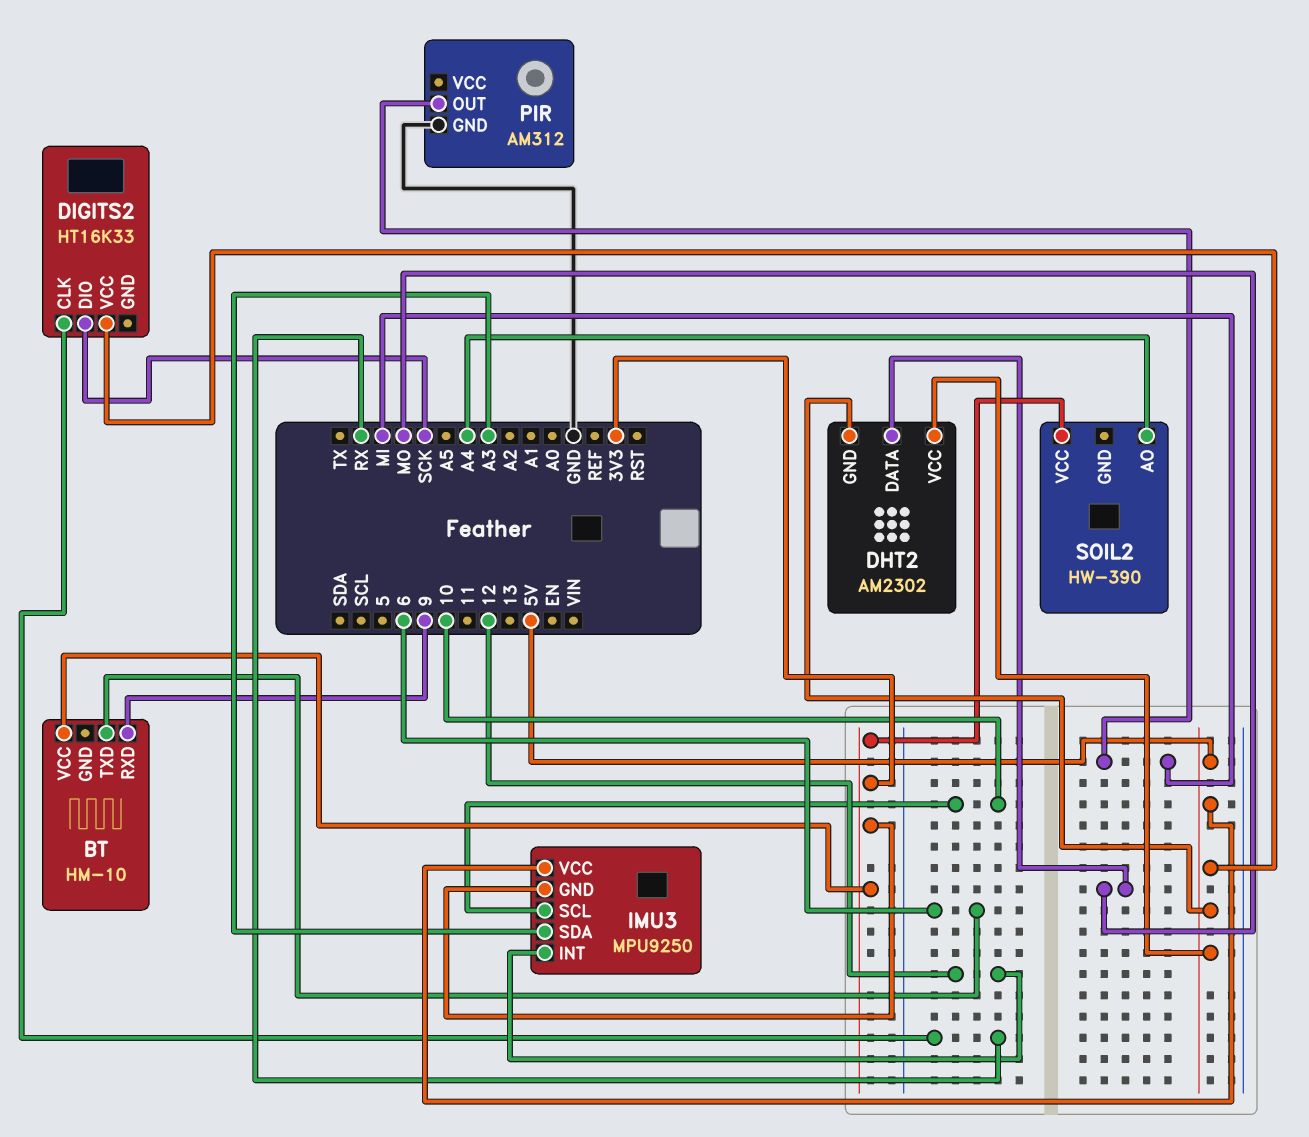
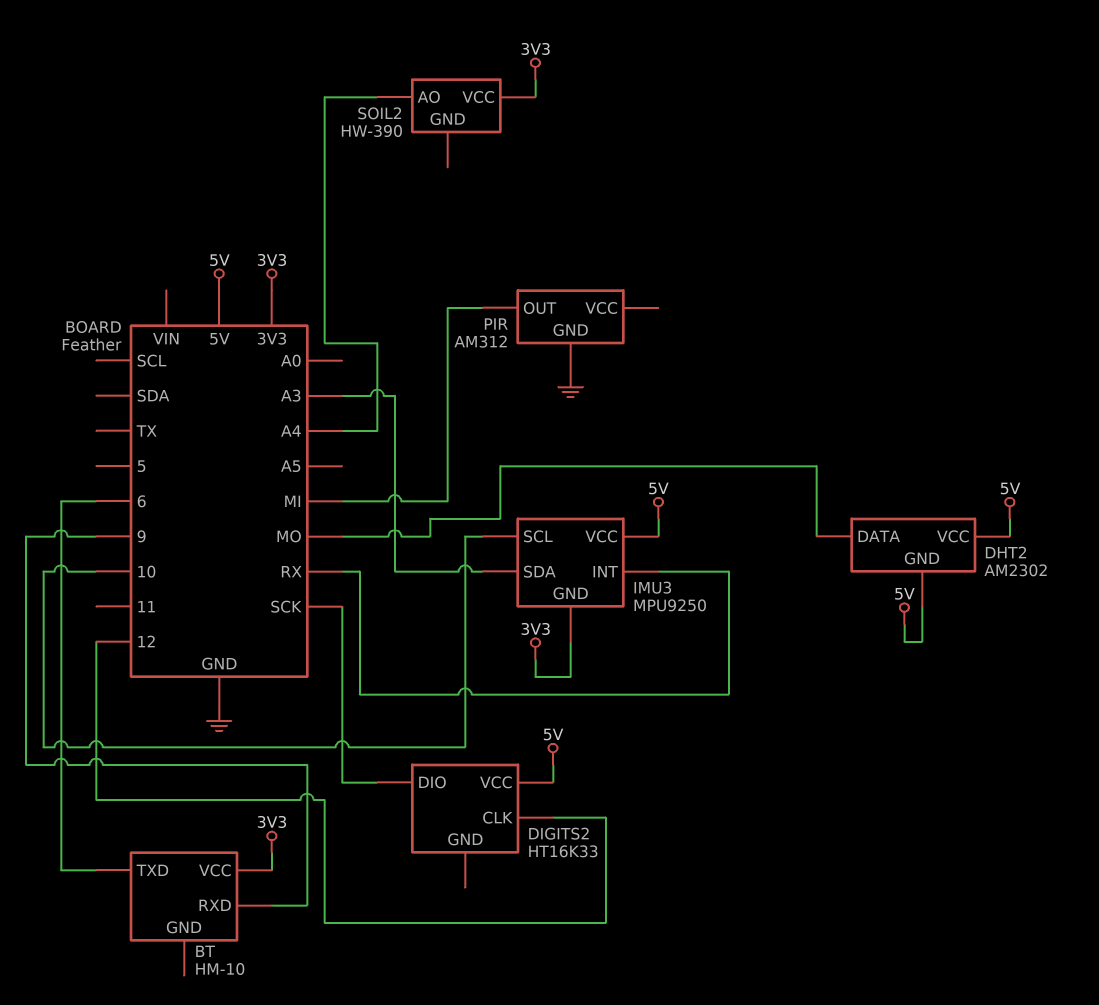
DIGITS2 pin CLK: RX -> 12
IMU3 pin INT: 12 -> RX

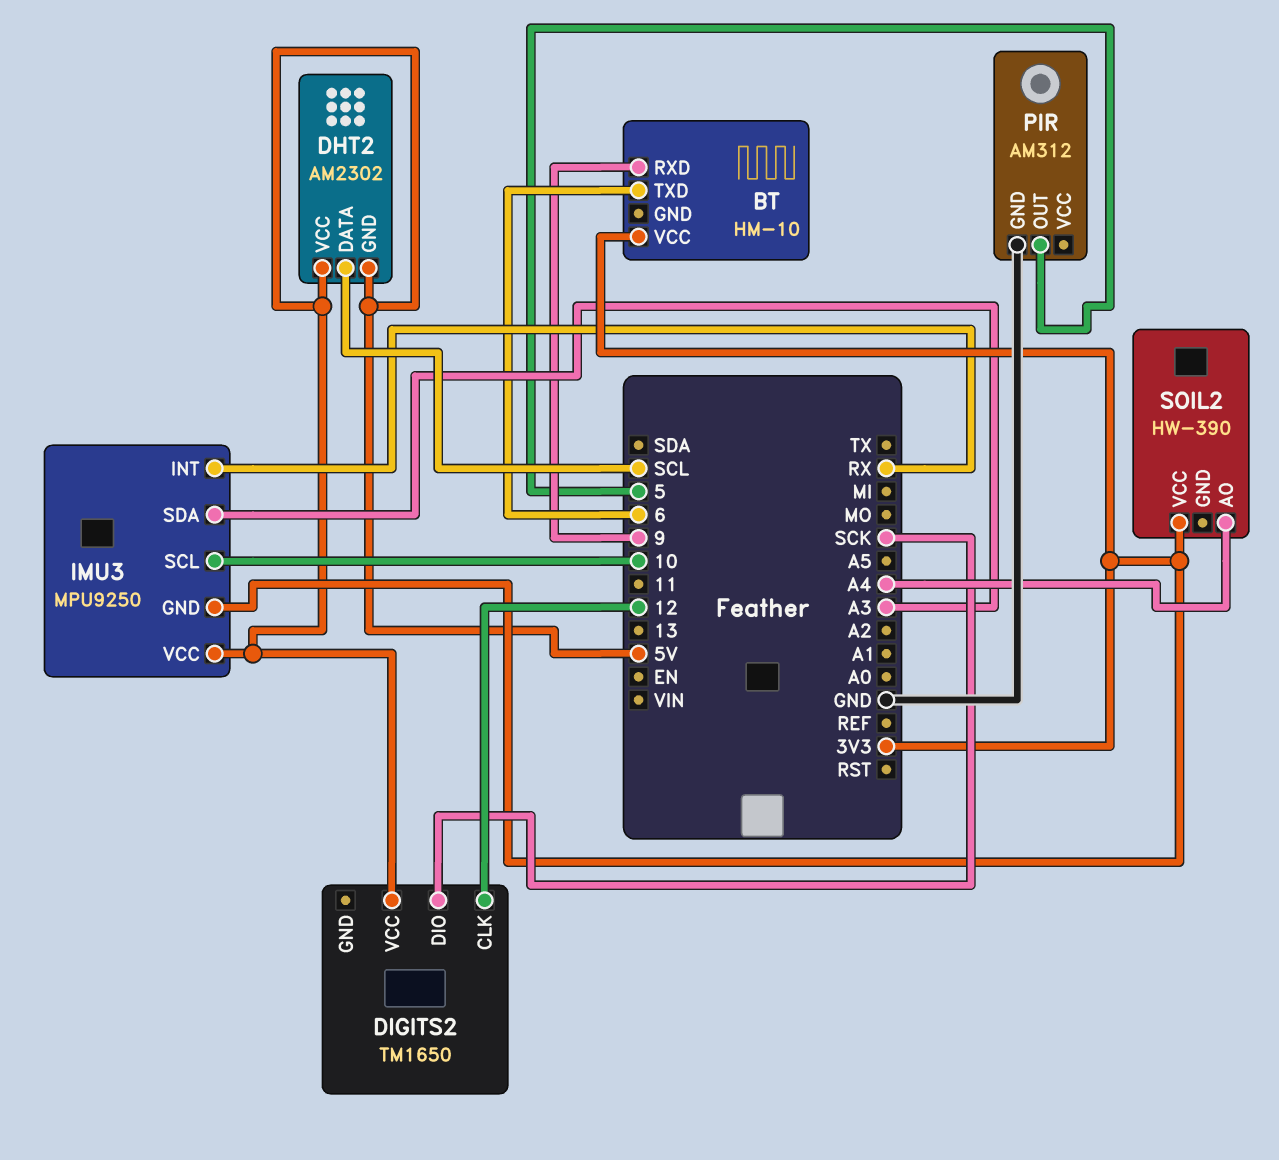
DHT2 pin DATA: MO -> SCL
DIGITS2: HT16K33 -> TM1650
PIR pin OUT: MI -> 5

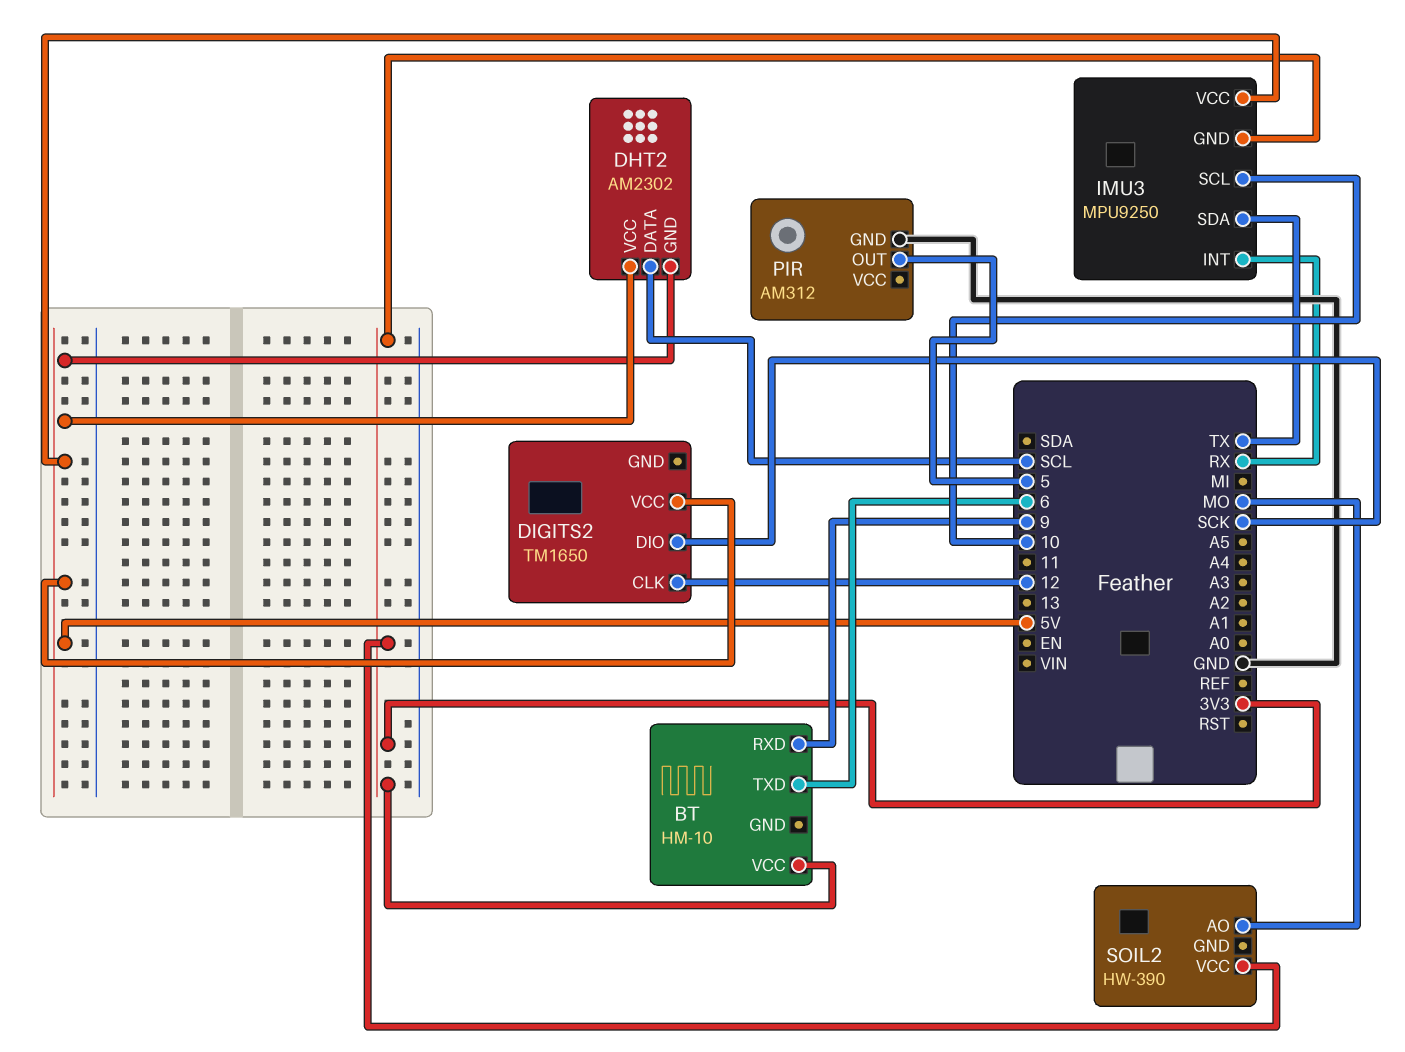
IMU3 pin SDA: A3 -> TX
SOIL2 pin AO: A4 -> MO

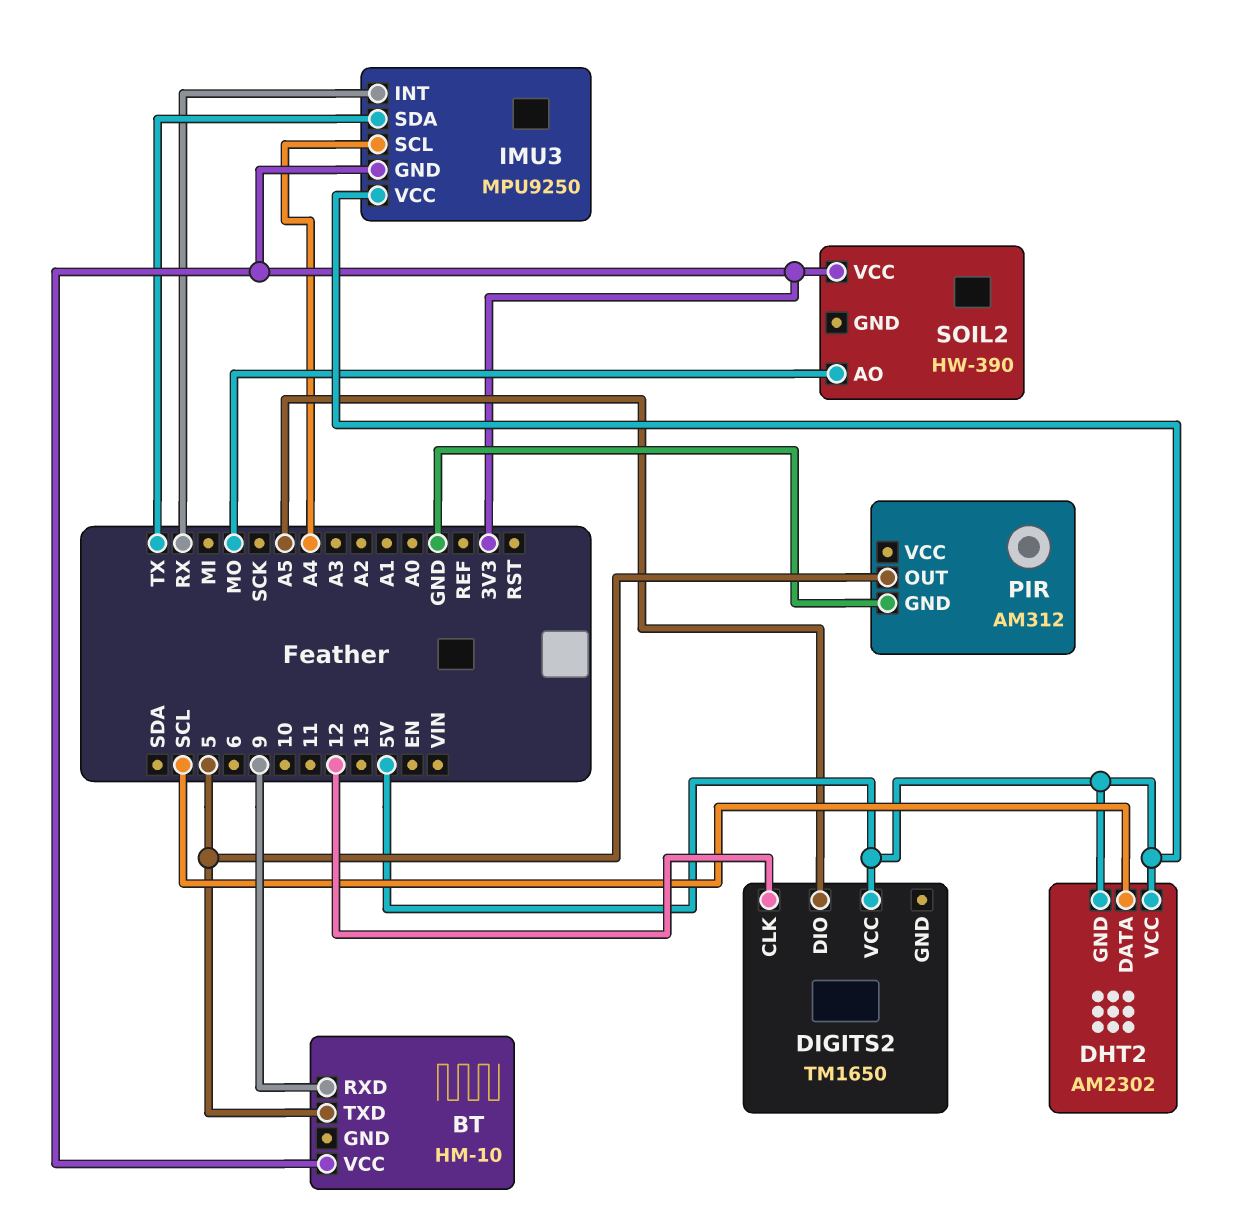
BT pin TXD: 6 -> 5
DIGITS2 pin DIO: SCK -> A5
IMU3 pin SCL: 10 -> A4

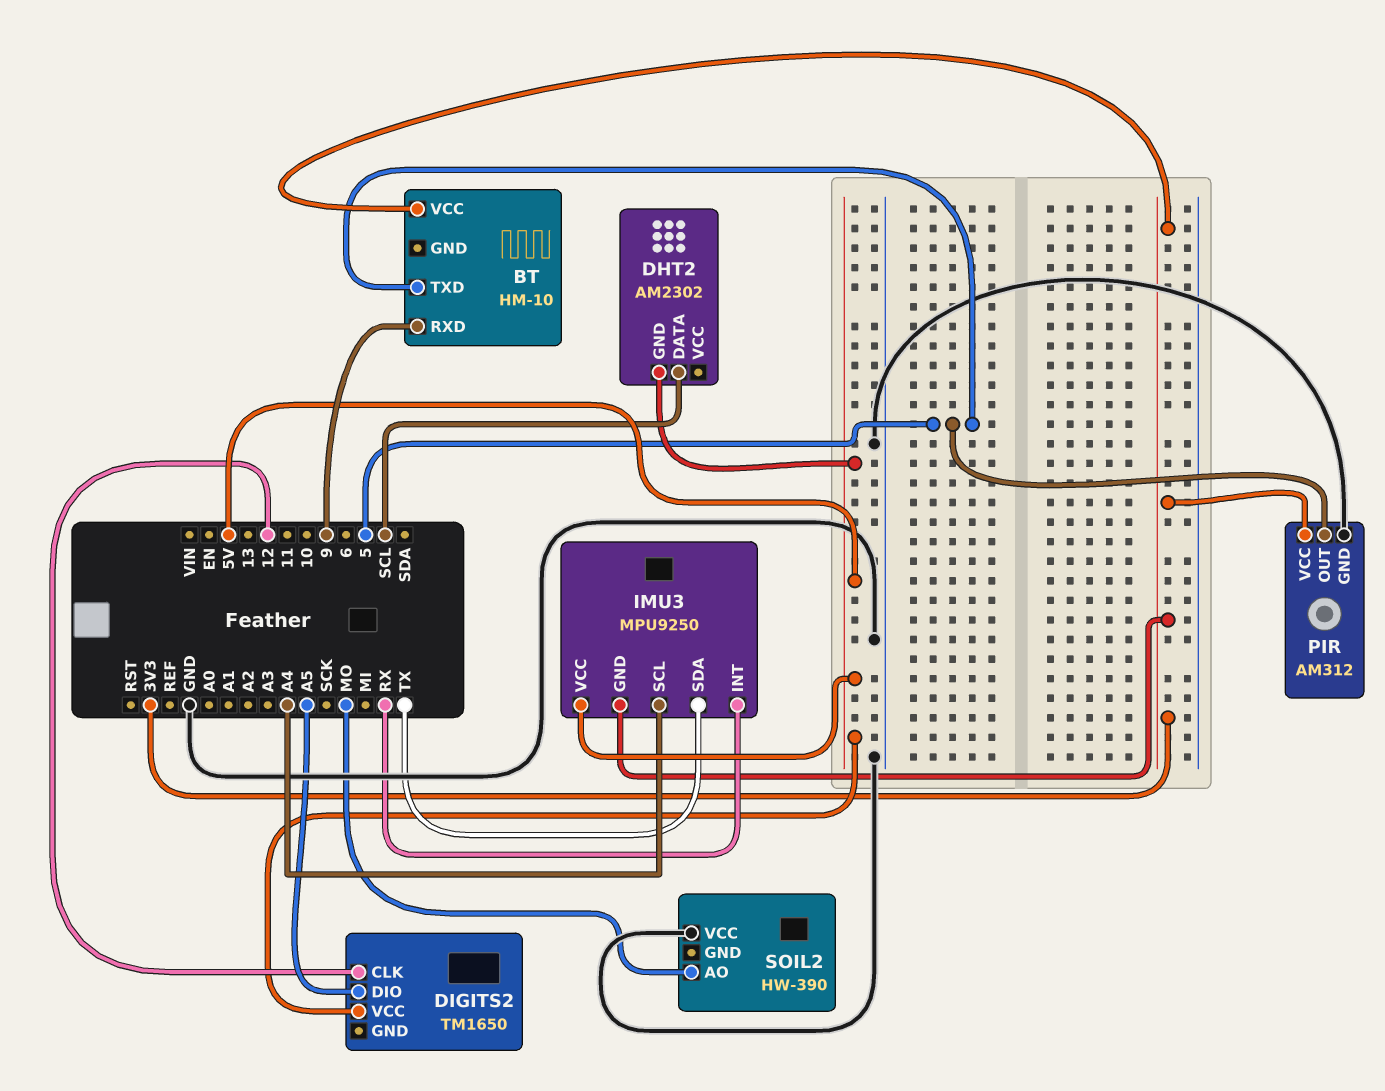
DHT2 pin VCC: 5V -> none
PIR pin VCC: none -> 3V3
SOIL2 pin VCC: 3V3 -> GND

